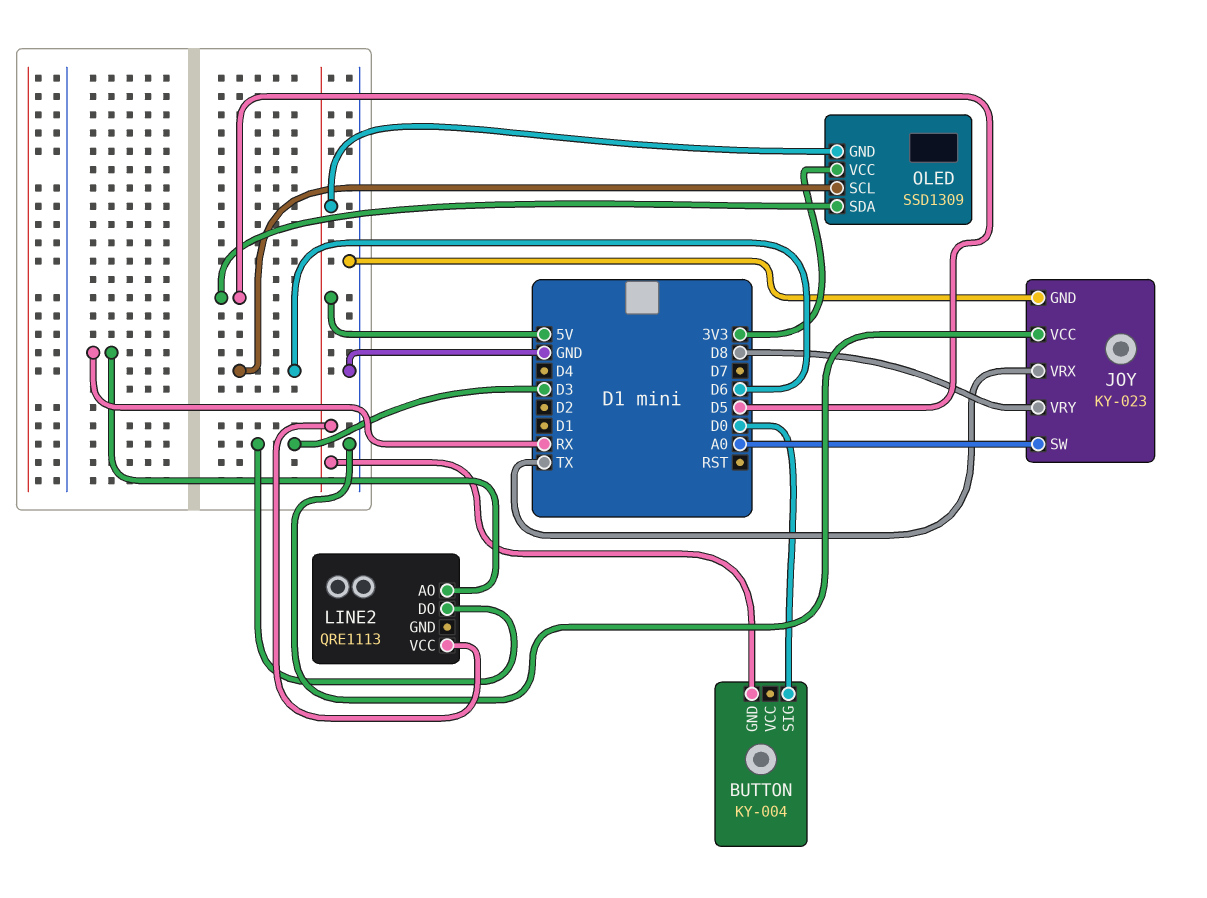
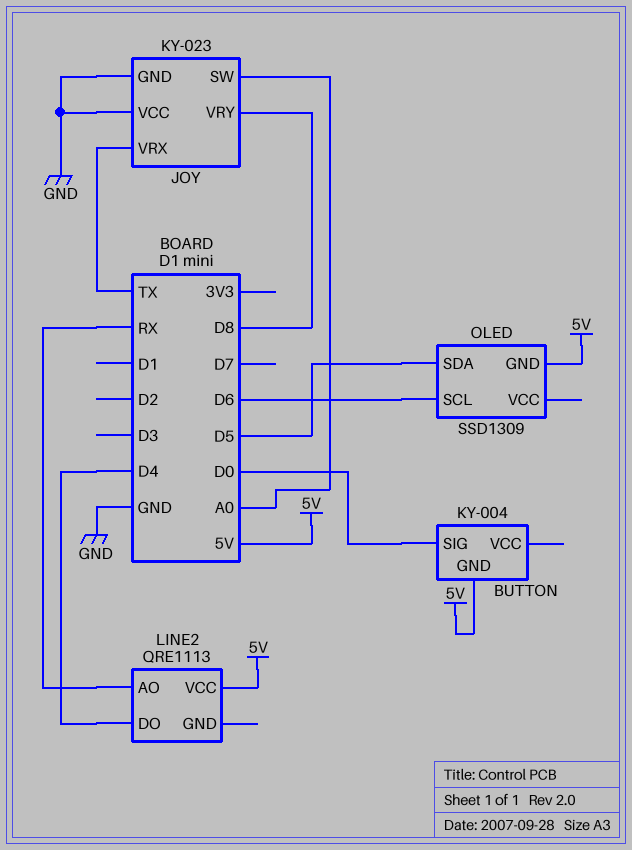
LINE2 pin DO: D3 -> D4
OLED pin VCC: 3V3 -> none

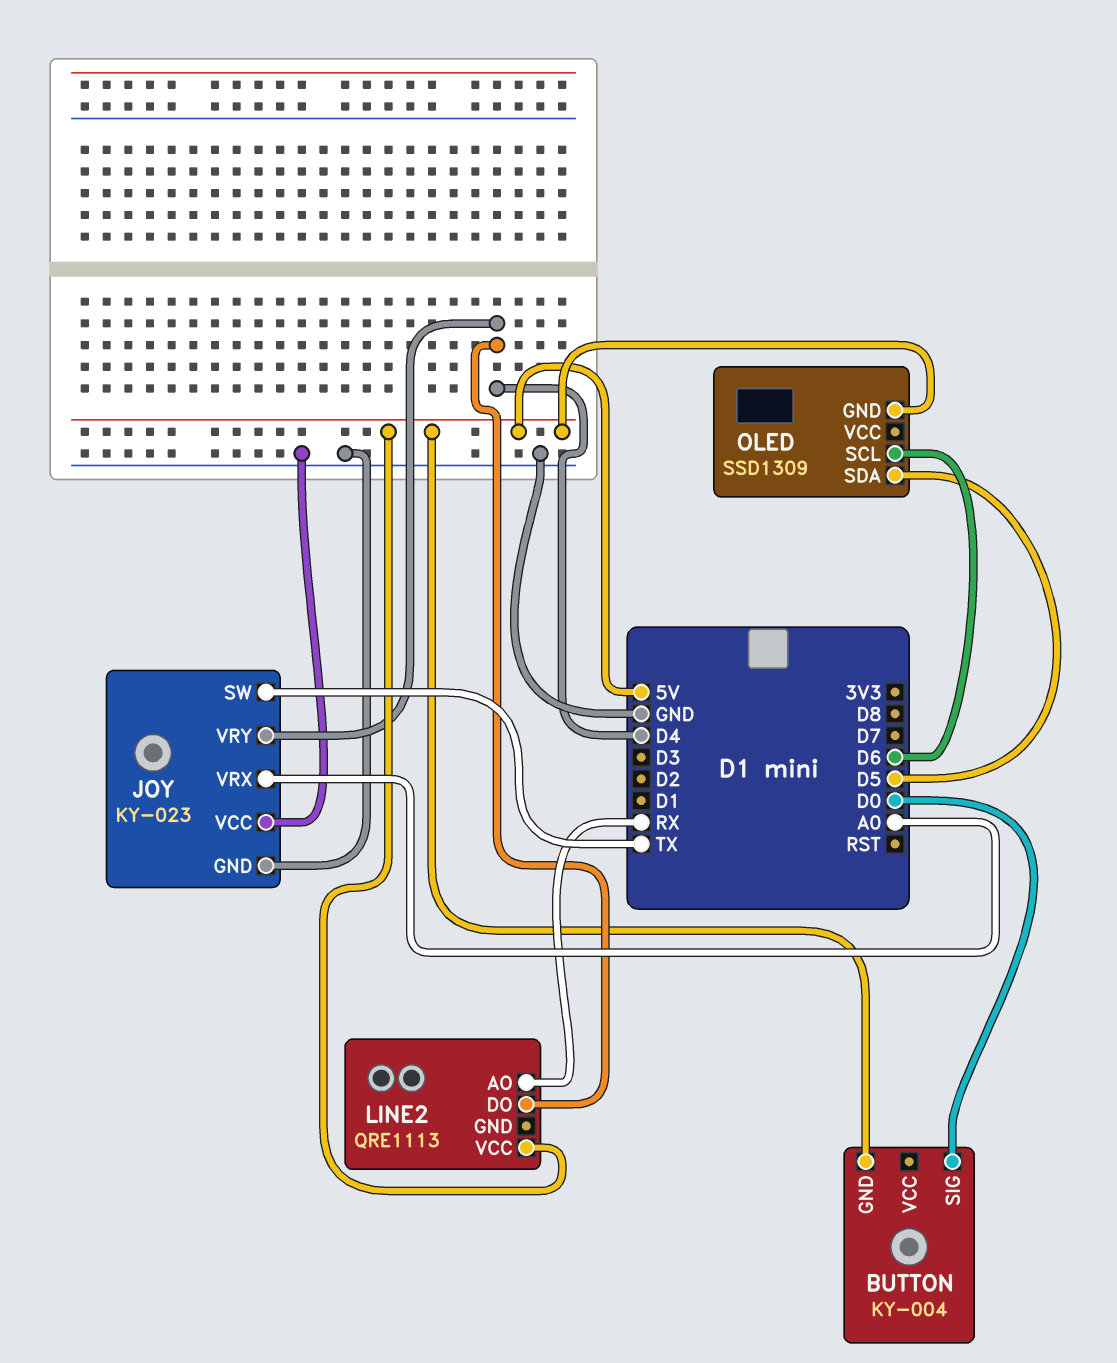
JOY pin SW: A0 -> TX
JOY pin VRX: TX -> A0
JOY pin VRY: D8 -> D4

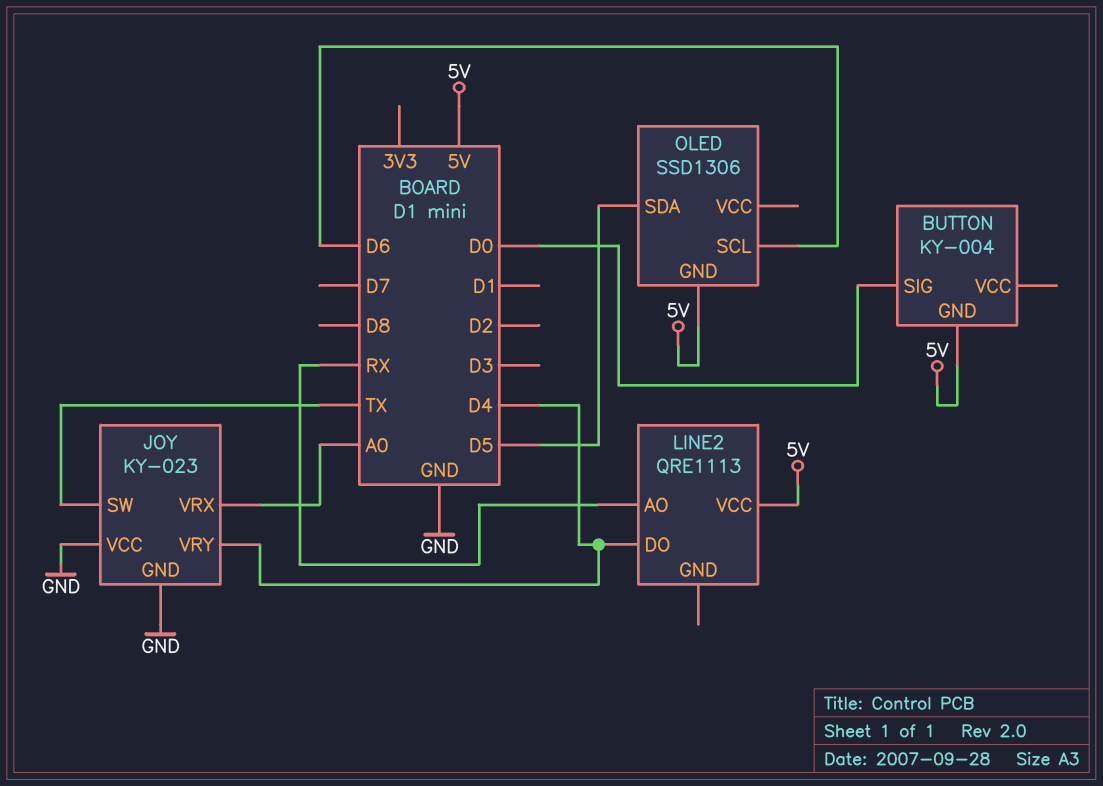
OLED: SSD1309 -> SSD1306

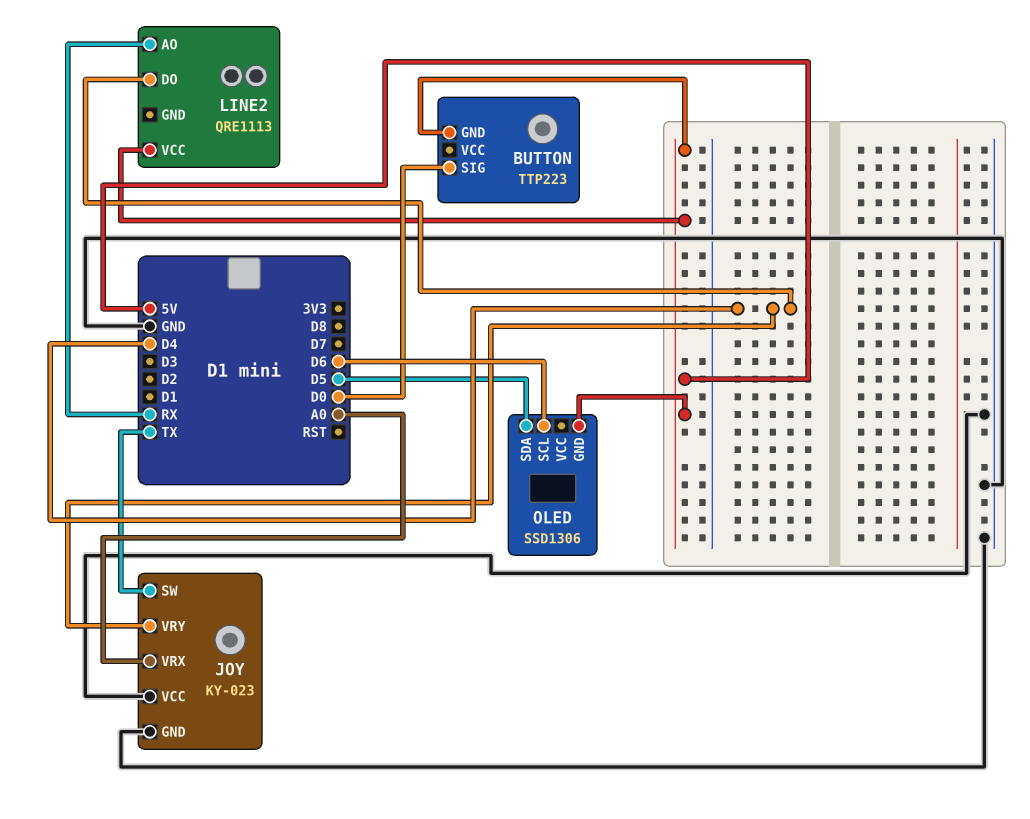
BUTTON: KY-004 -> TTP223

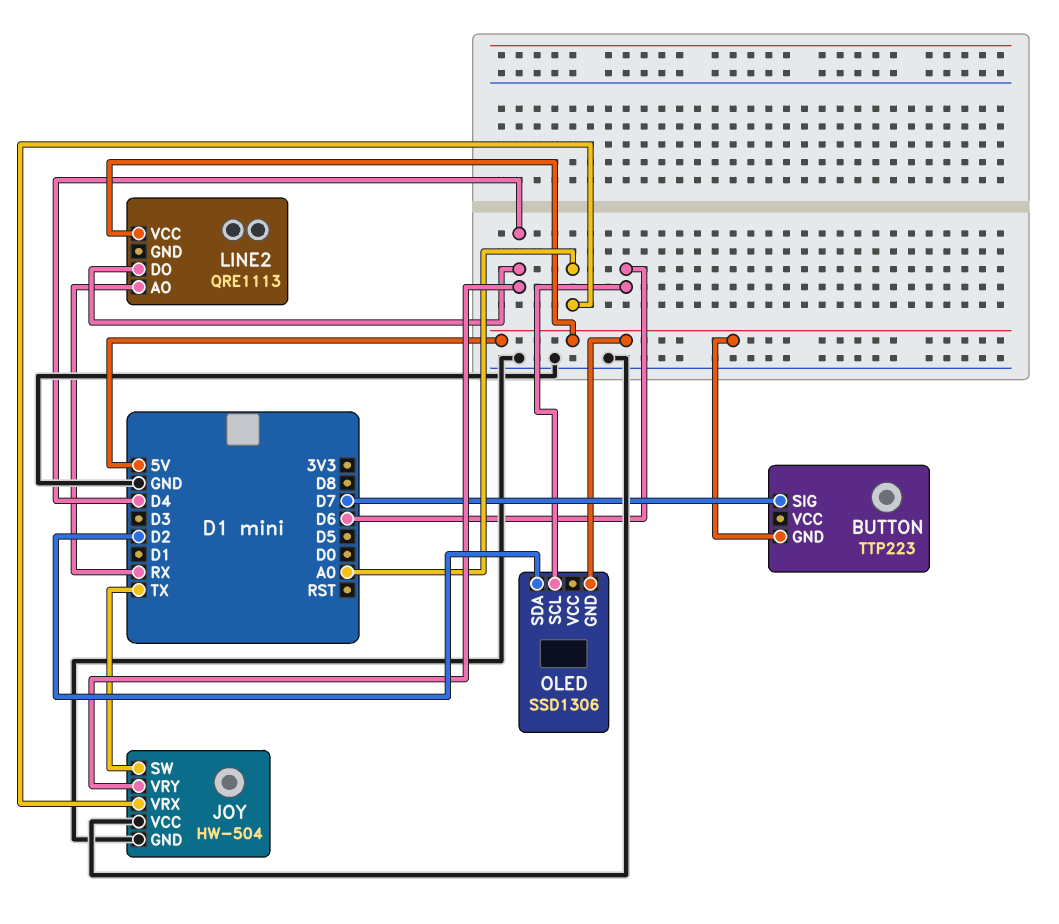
BUTTON pin SIG: D0 -> D7
JOY: KY-023 -> HW-504
OLED pin SDA: D5 -> D2

